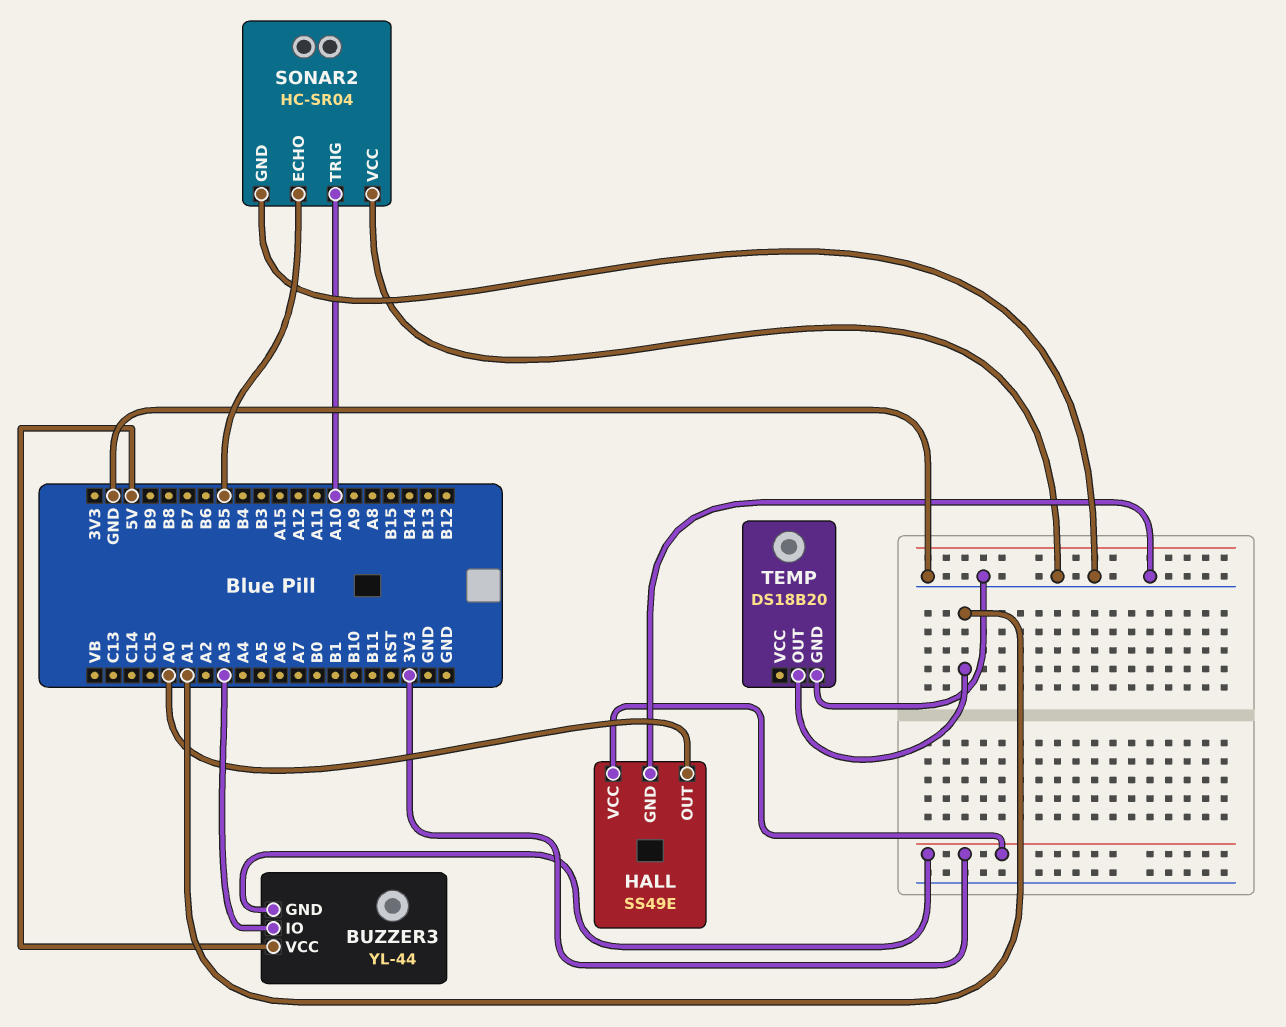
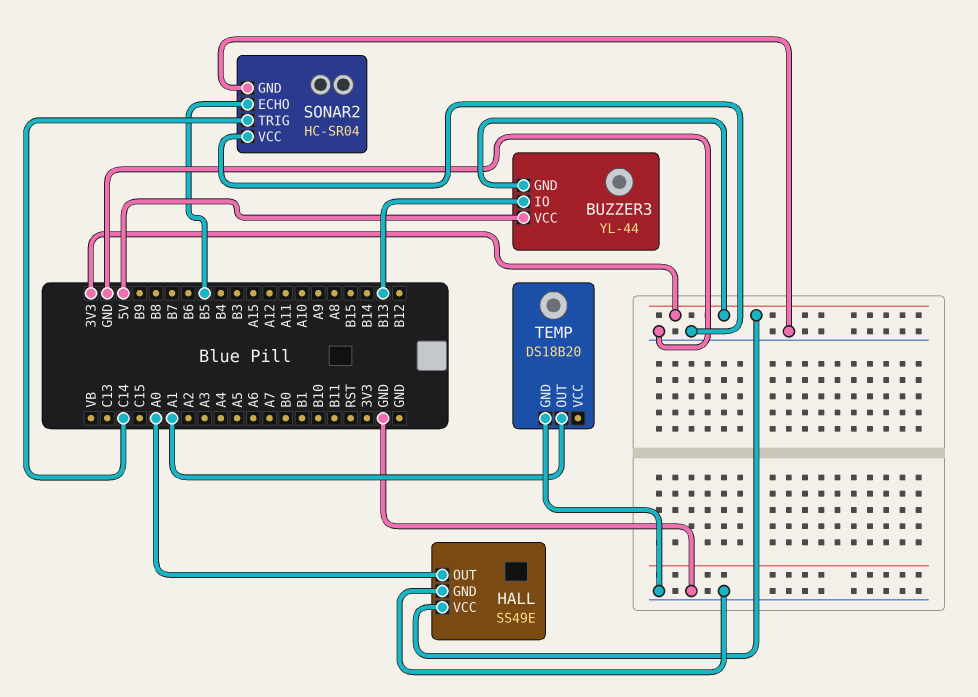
BUZZER3 pin IO: A3 -> B13
SONAR2 pin TRIG: A10 -> C14

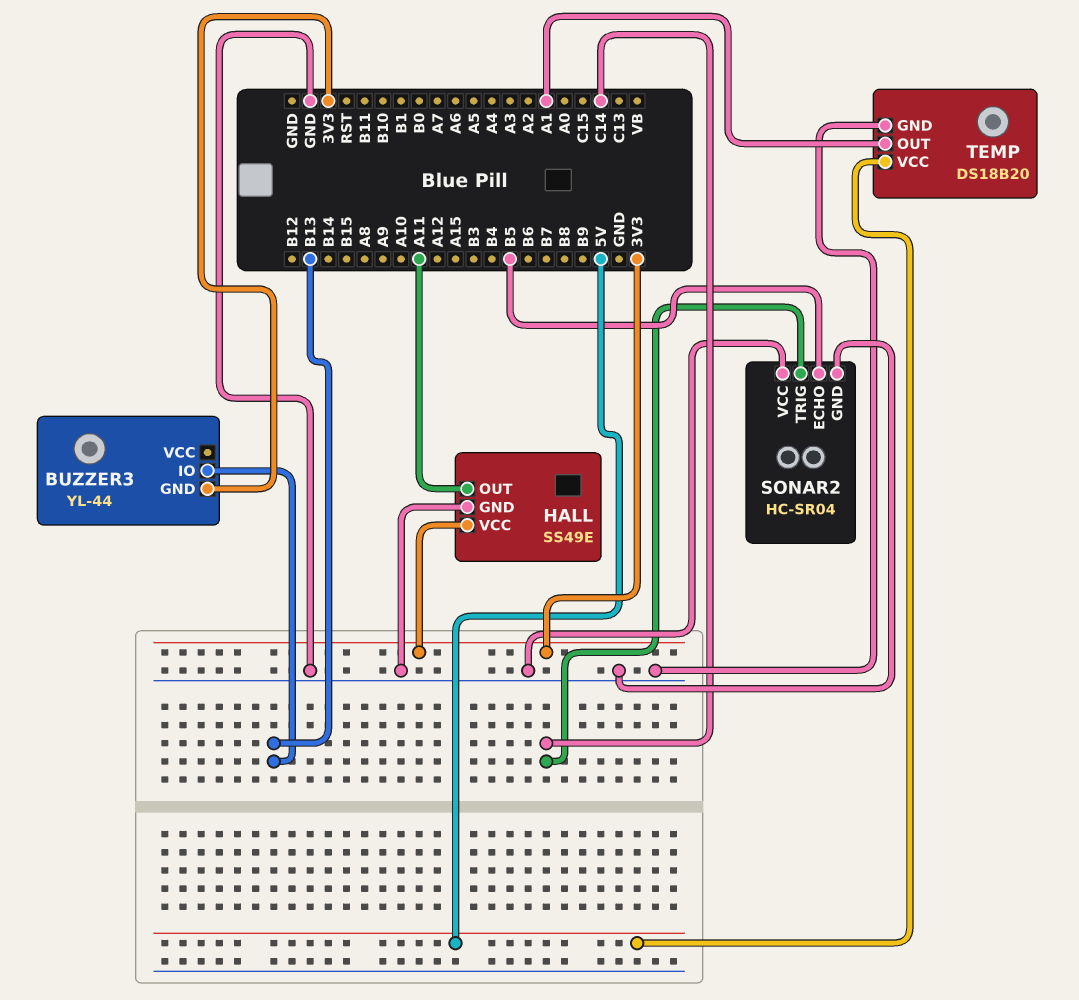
BUZZER3 pin VCC: 5V -> none
HALL pin OUT: A0 -> A11
TEMP pin VCC: none -> 5V

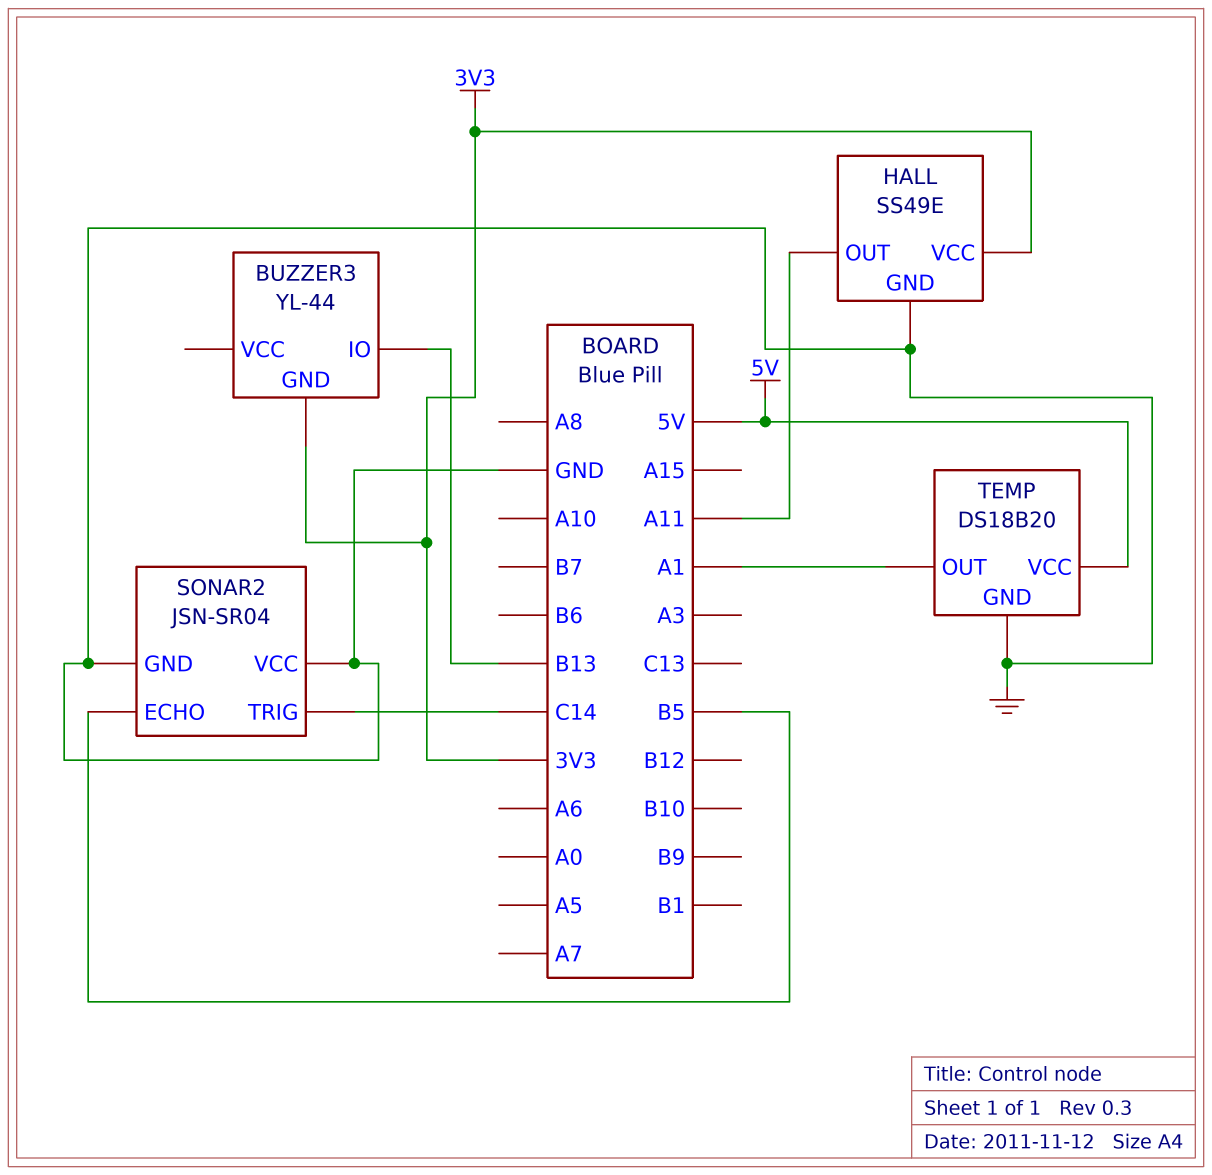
SONAR2: HC-SR04 -> JSN-SR04

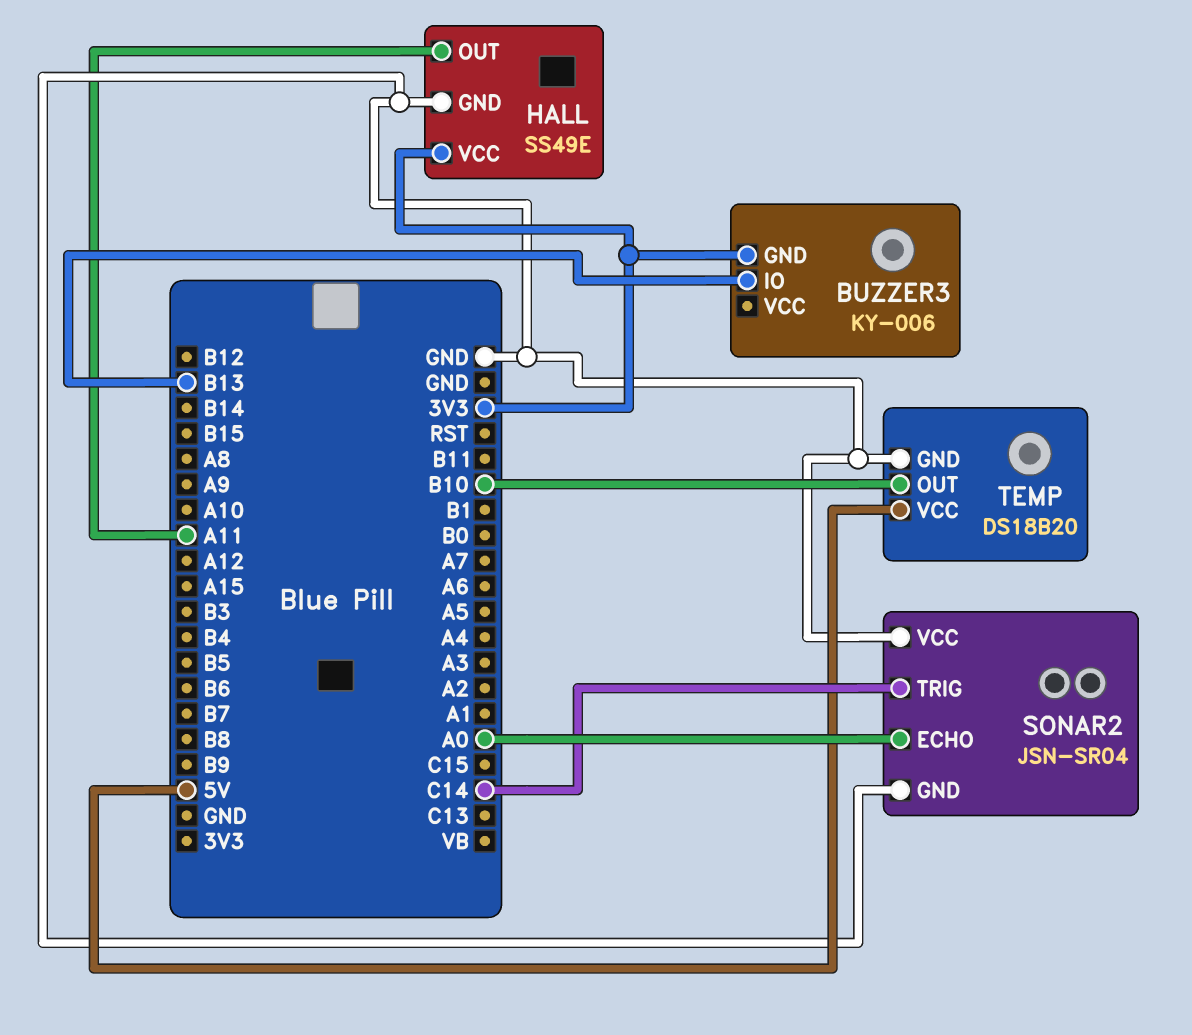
BUZZER3: YL-44 -> KY-006
SONAR2 pin ECHO: B5 -> A0
TEMP pin OUT: A1 -> B10

